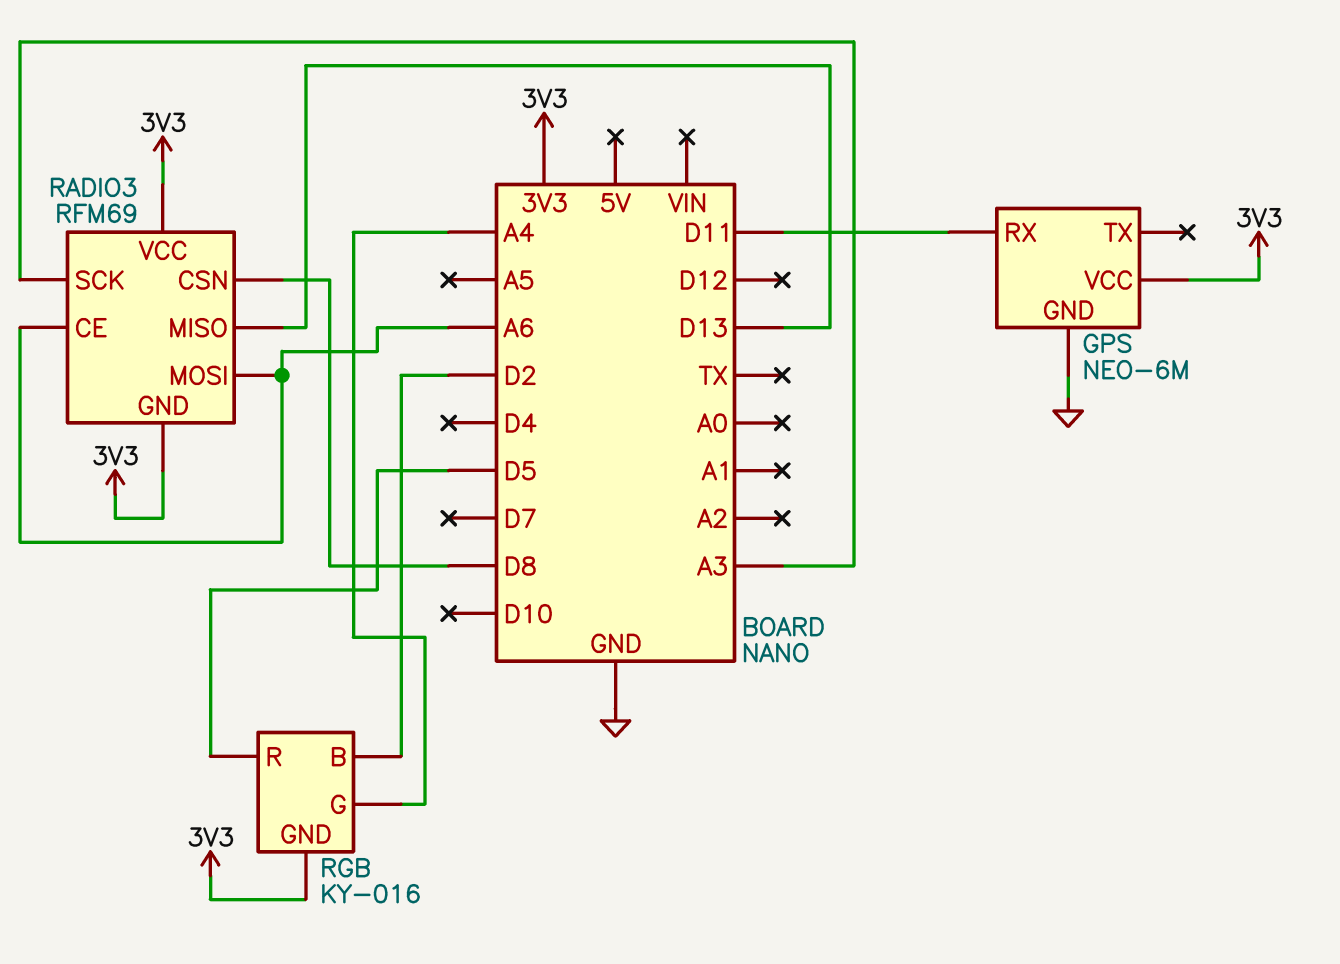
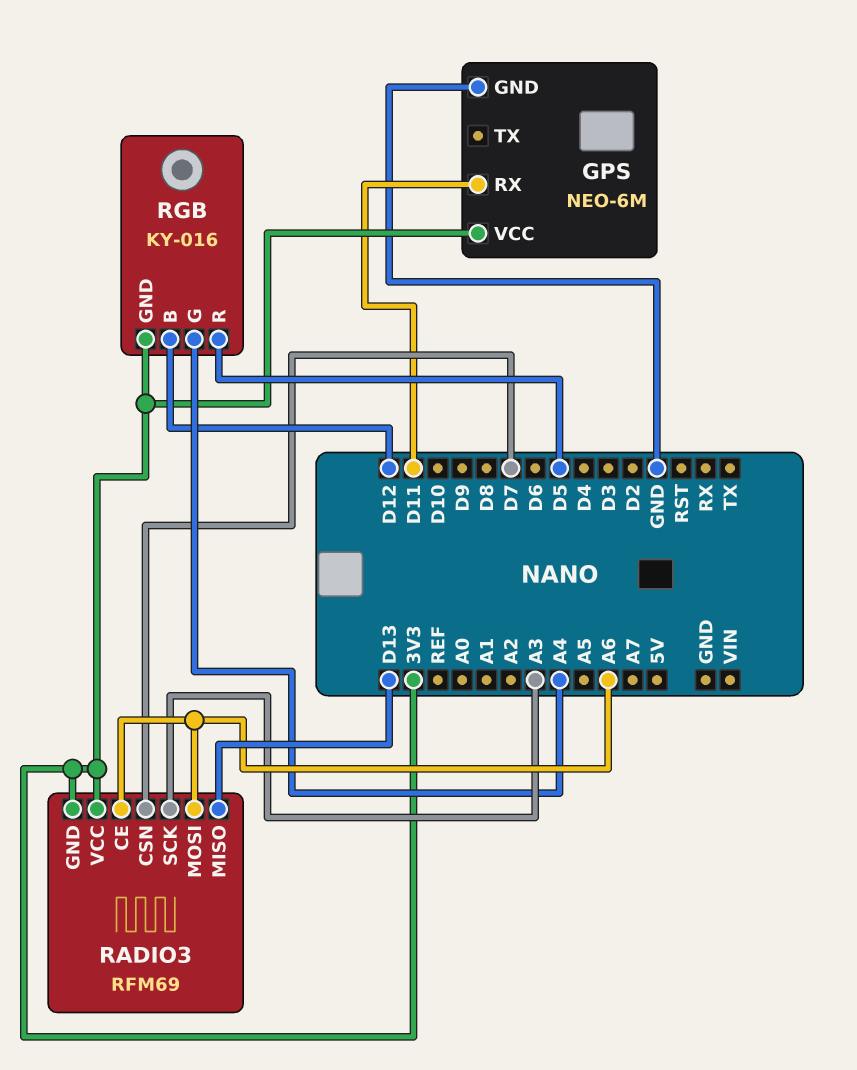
RADIO3 pin CSN: D8 -> D7
RGB pin B: D2 -> D12

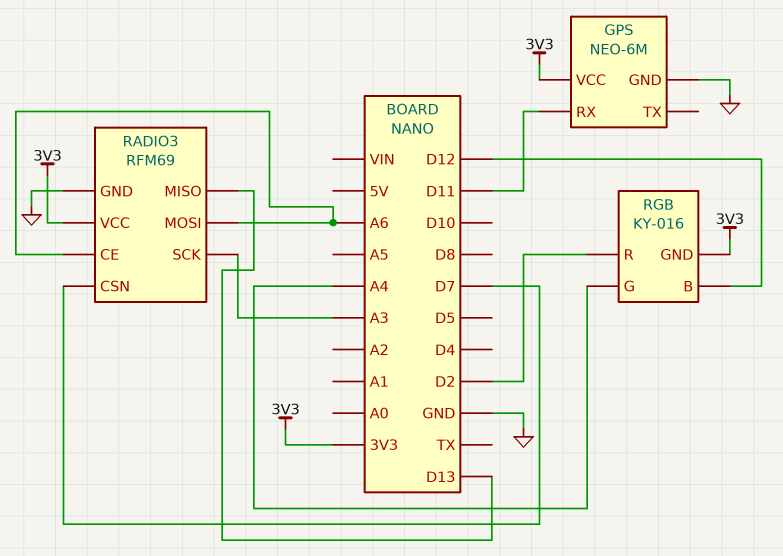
RADIO3 pin GND: 3V3 -> GND
RGB pin R: D5 -> D2

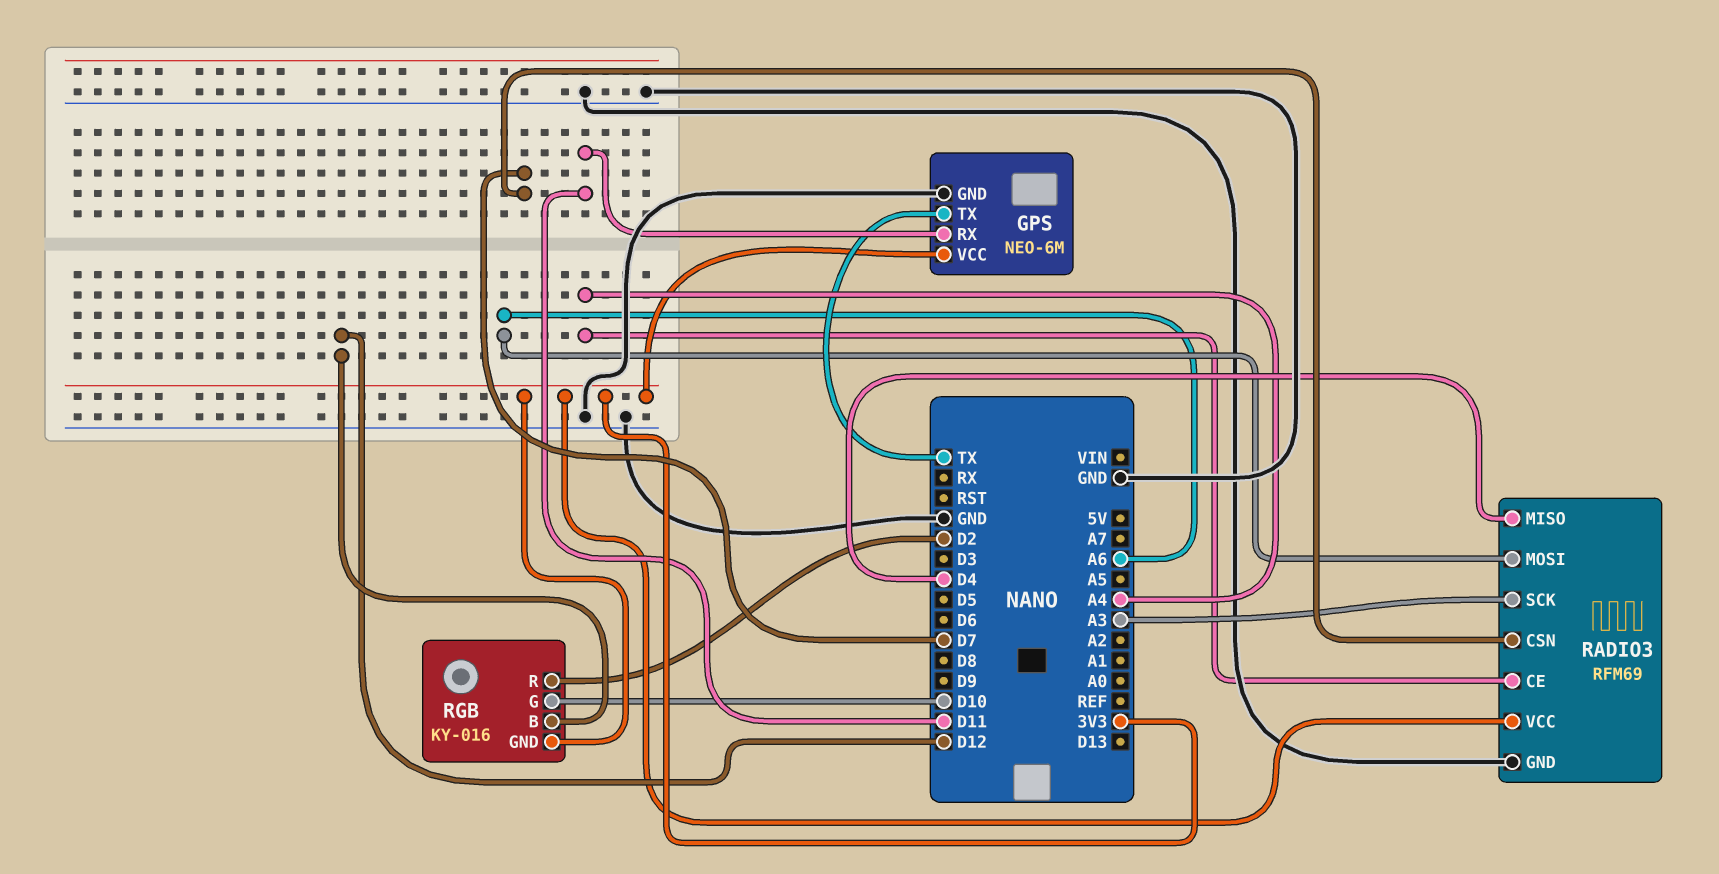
GPS pin TX: none -> TX
RADIO3 pin CE: A6 -> A4
RADIO3 pin MISO: D13 -> D4
RGB pin G: A4 -> D10

